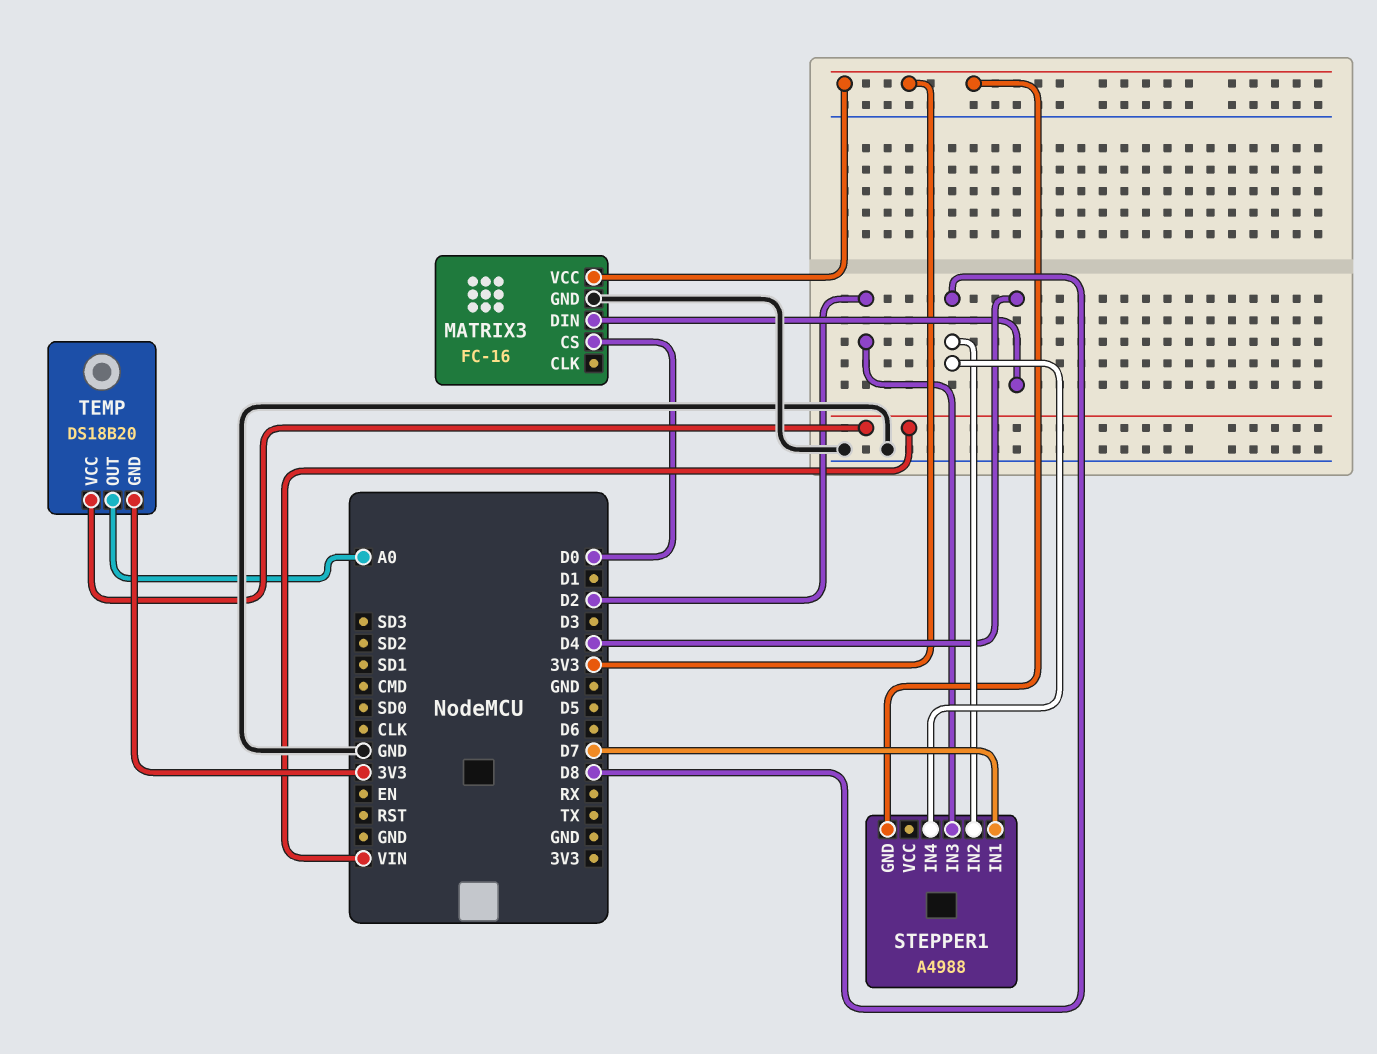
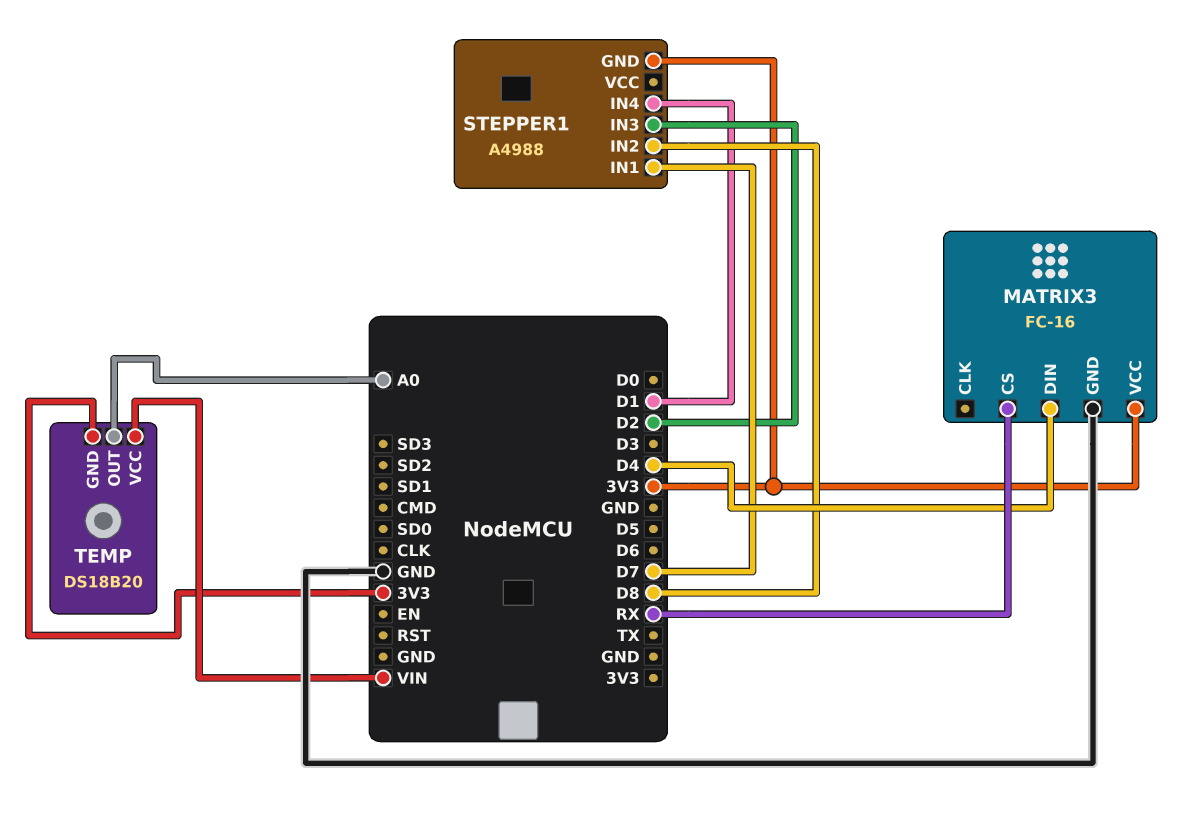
MATRIX3 pin CS: D0 -> RX
STEPPER1 pin IN4: D8 -> D1

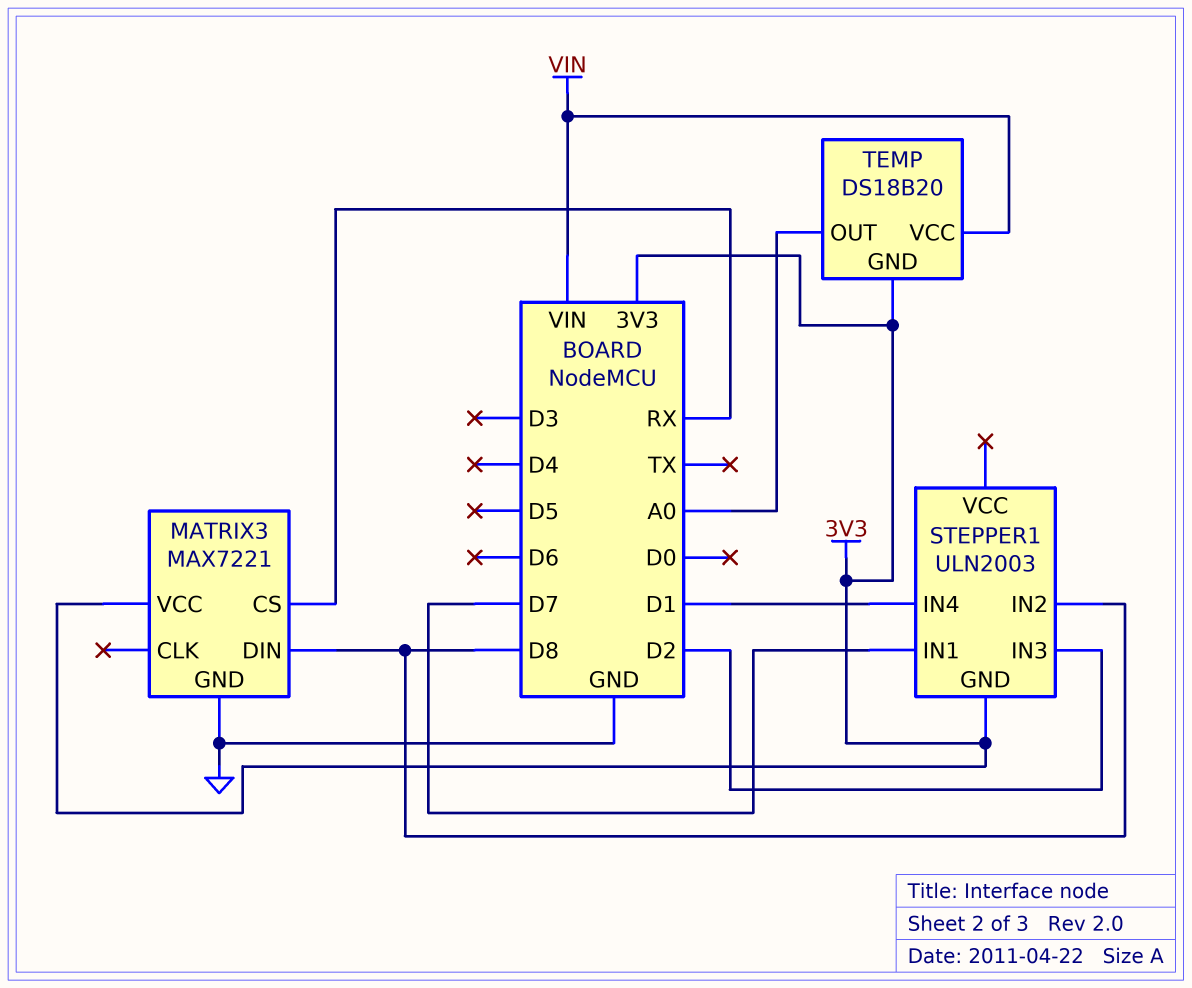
MATRIX3: FC-16 -> MAX7221
MATRIX3 pin DIN: D4 -> D8
STEPPER1: A4988 -> ULN2003

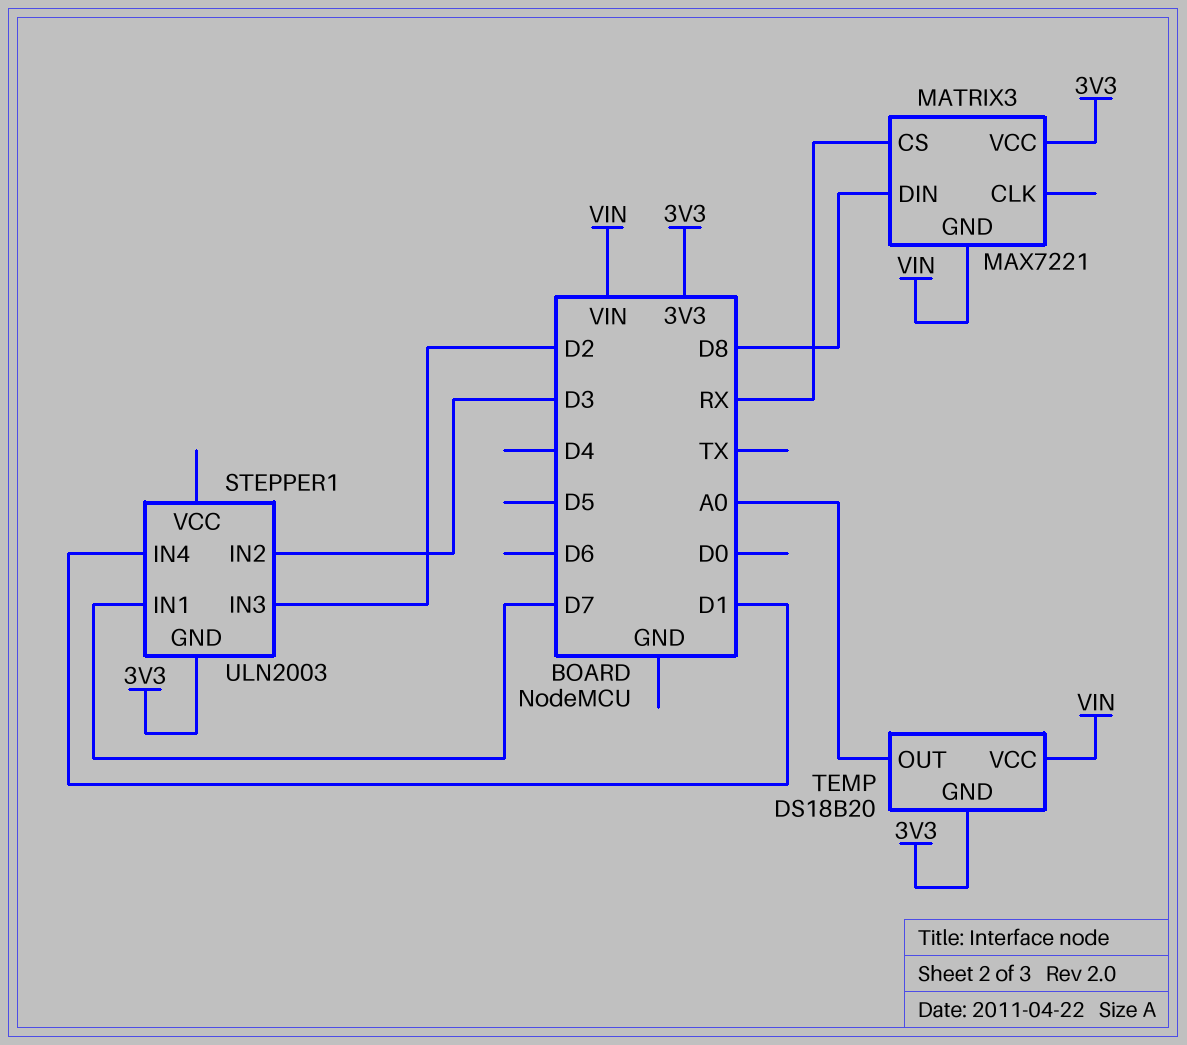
MATRIX3 pin GND: GND -> VIN
STEPPER1 pin IN2: D8 -> D3

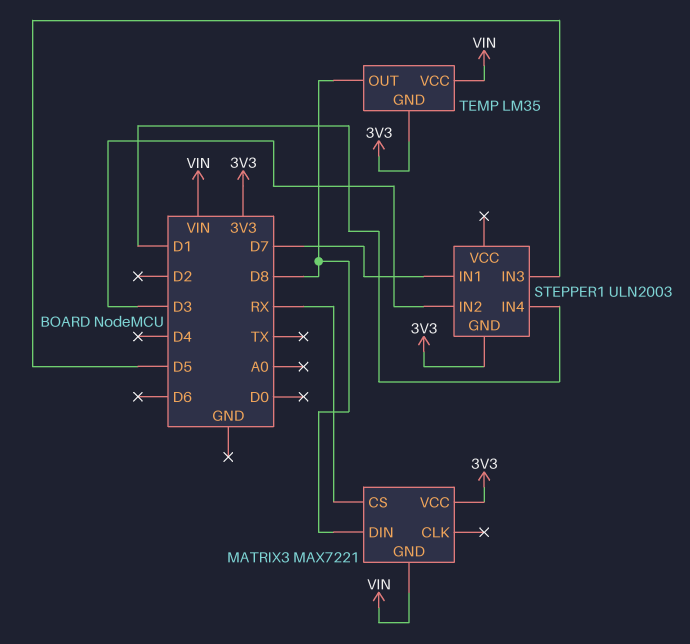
STEPPER1 pin IN3: D2 -> D5
TEMP: DS18B20 -> LM35
TEMP pin OUT: A0 -> D8

